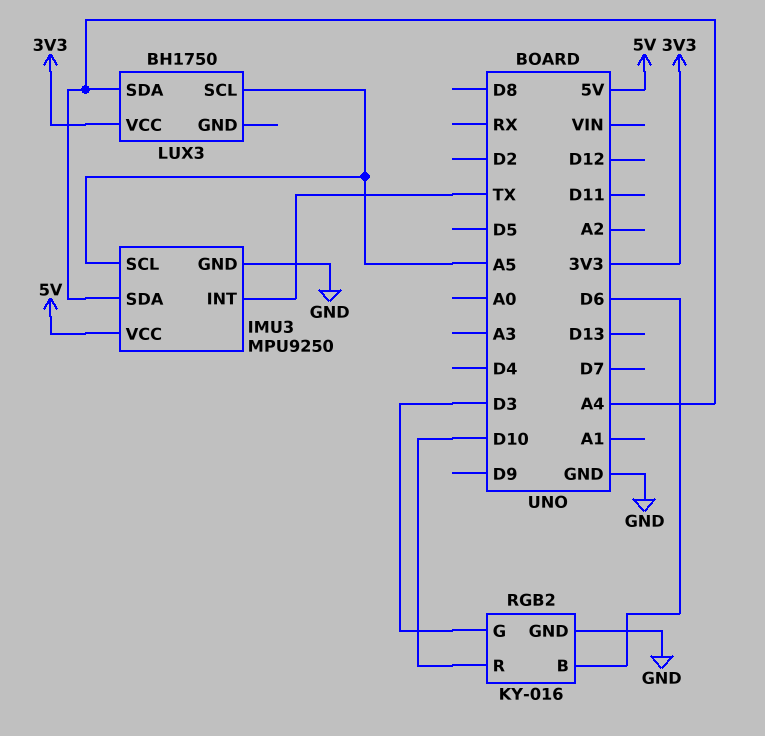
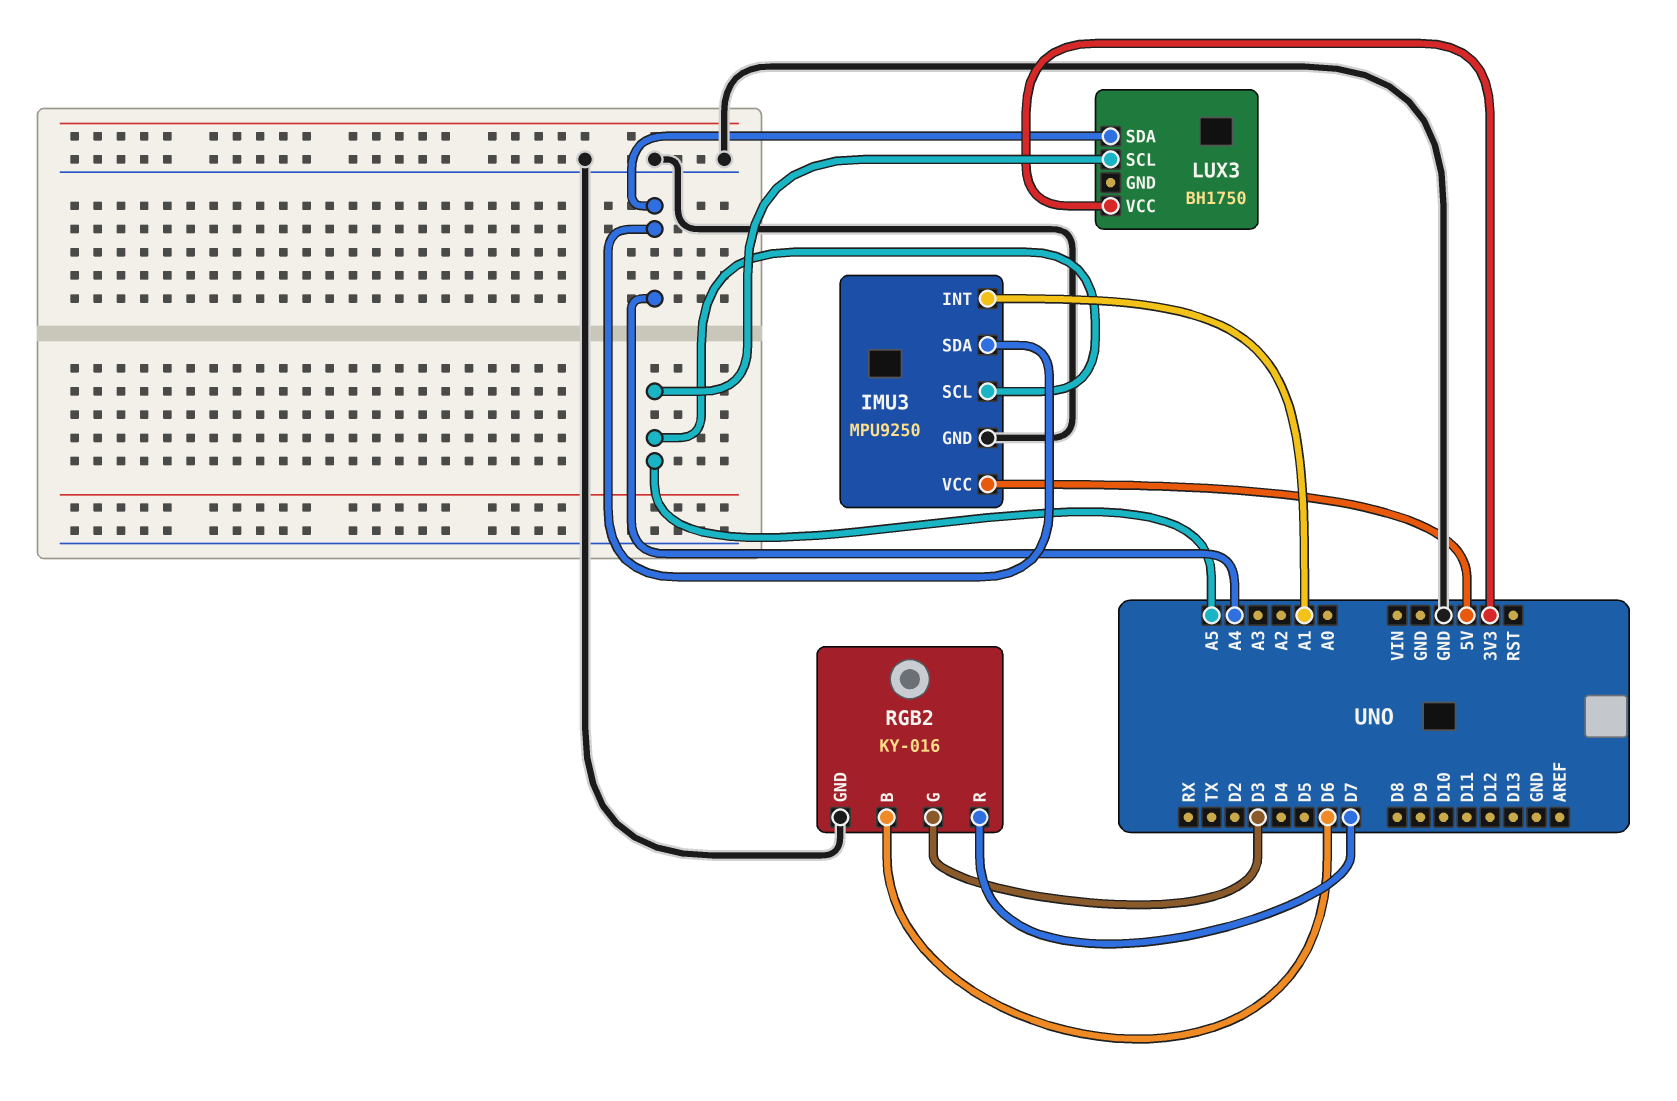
IMU3 pin INT: TX -> A1
RGB2 pin R: D10 -> D7

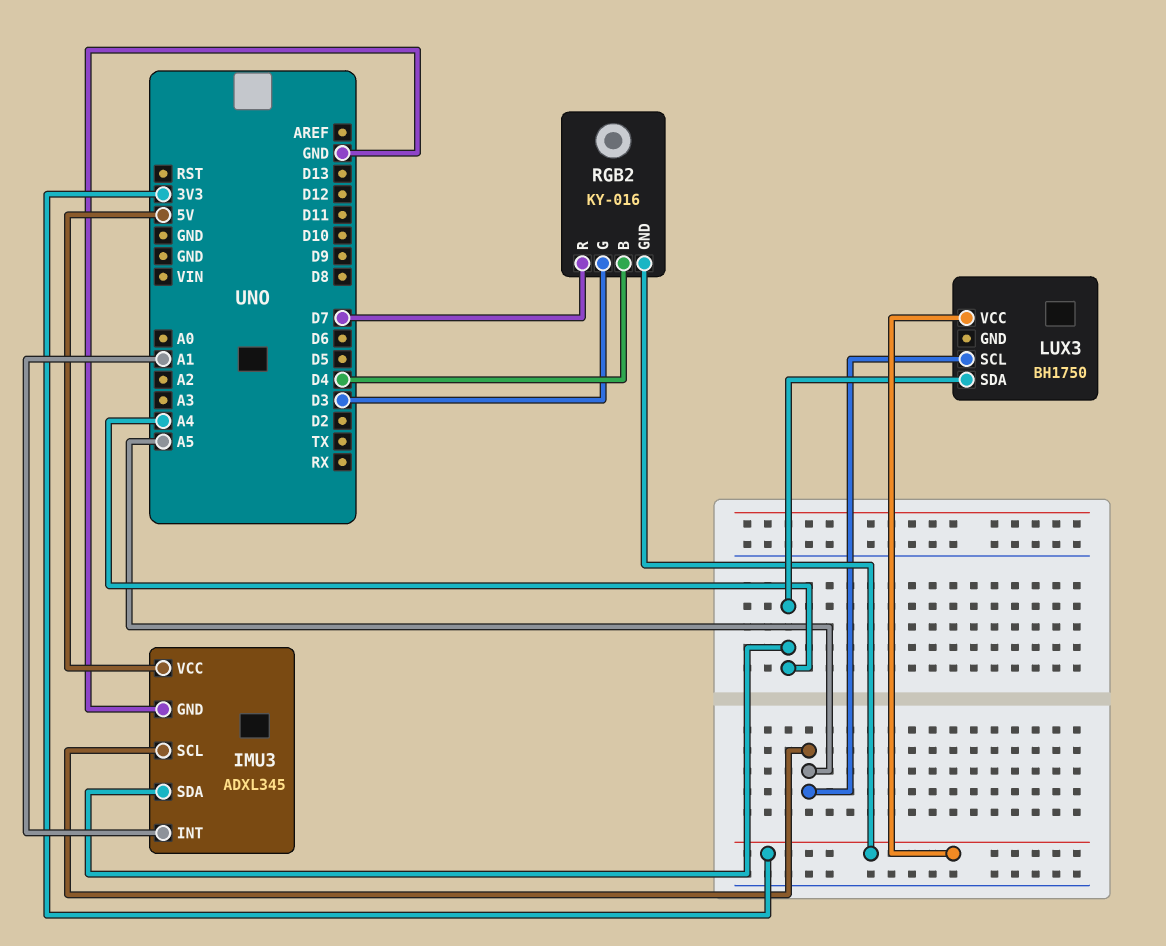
IMU3: MPU9250 -> ADXL345
RGB2 pin B: D6 -> D4
RGB2 pin GND: GND -> 3V3

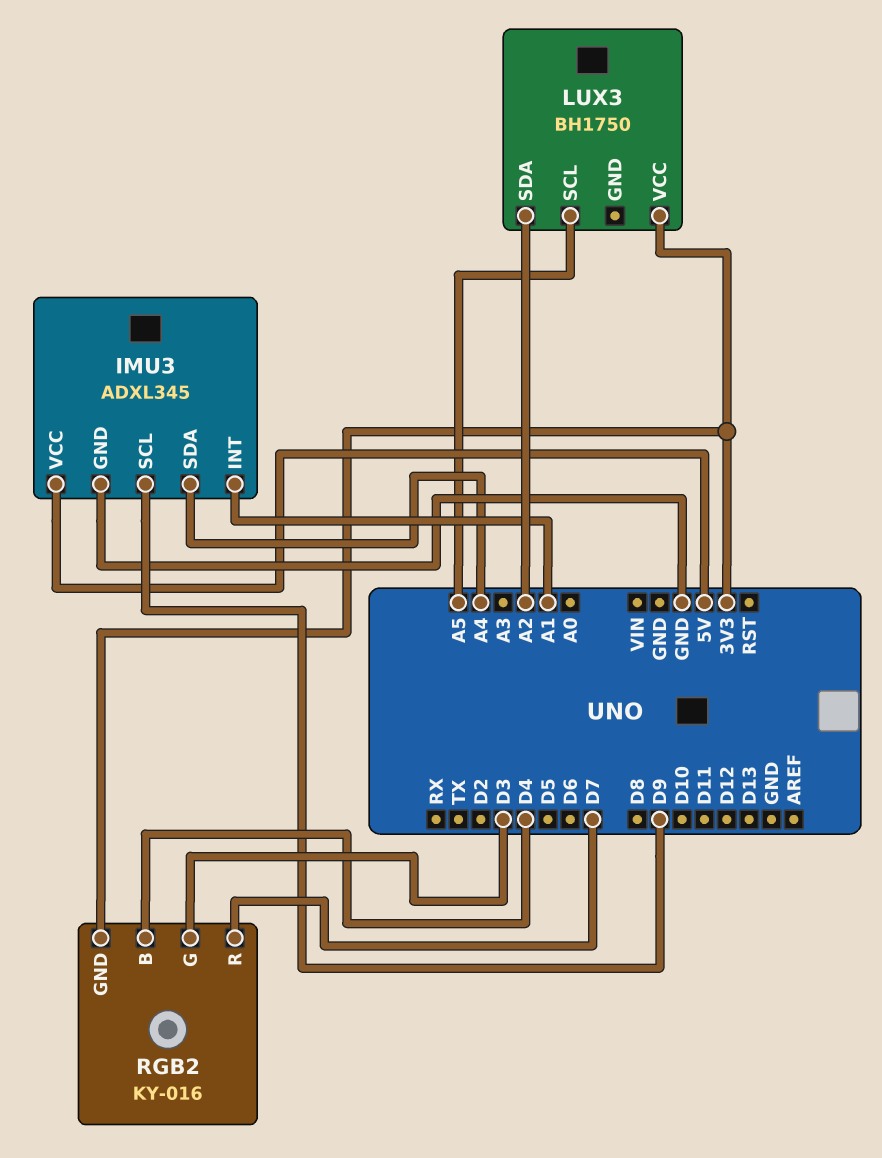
IMU3 pin SCL: A5 -> D9
LUX3 pin SDA: A4 -> A2

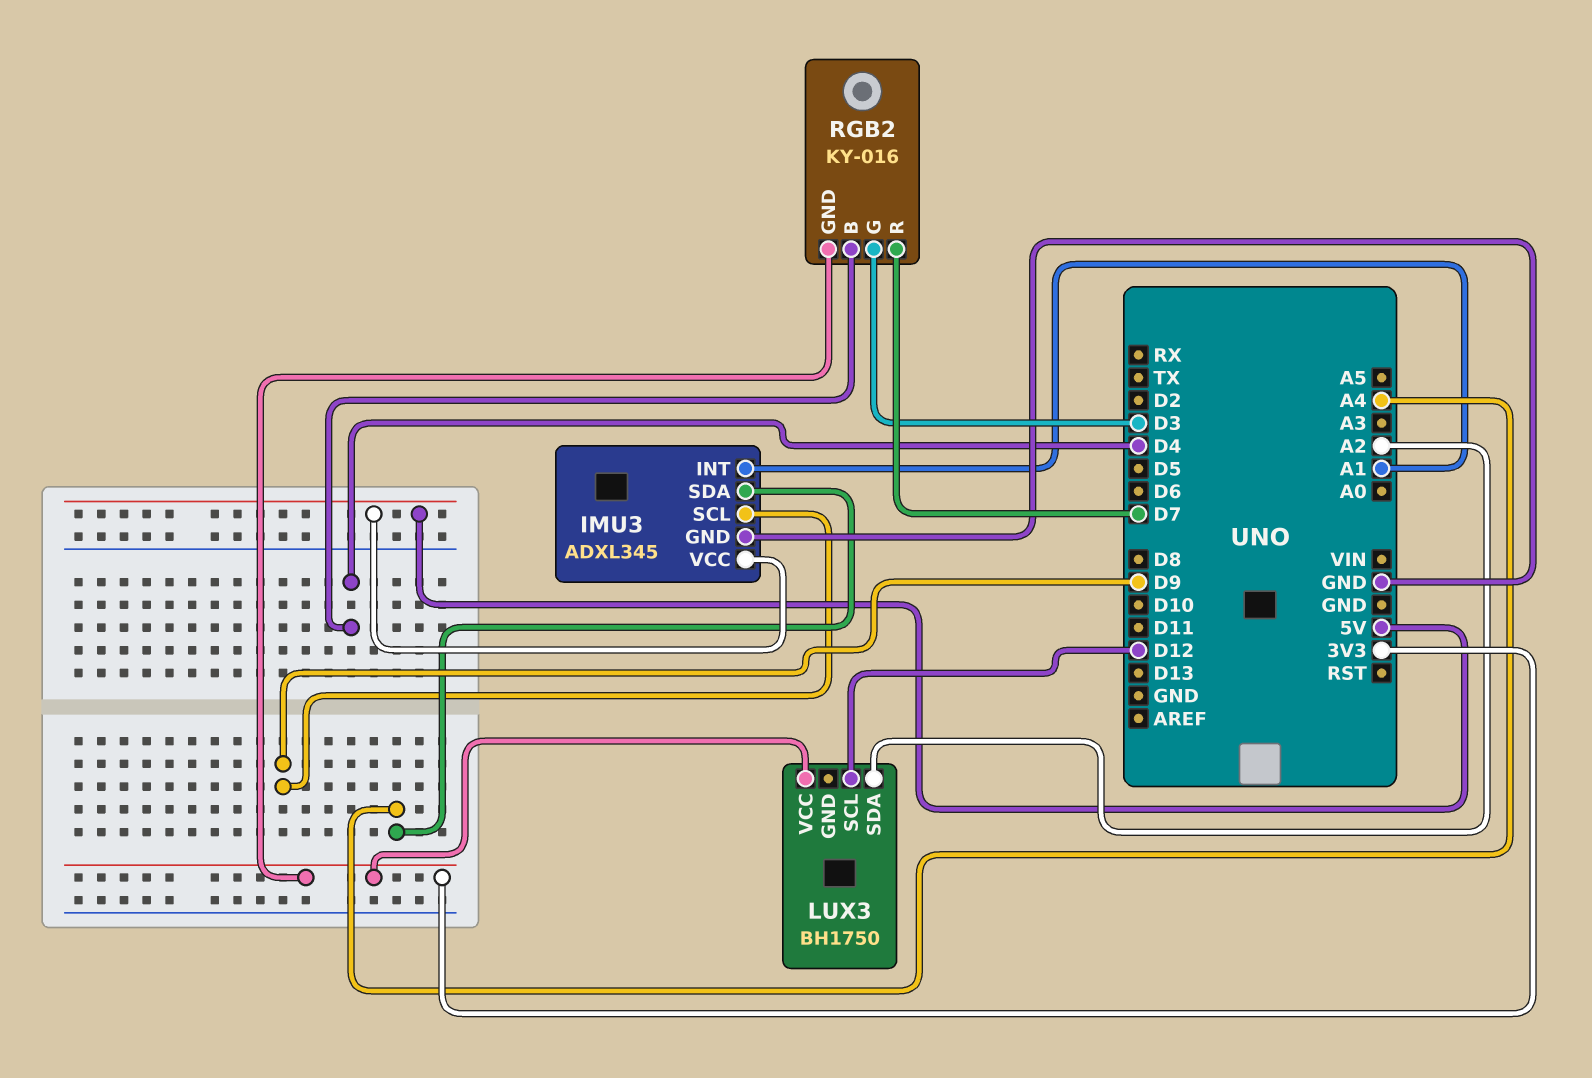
LUX3 pin SCL: A5 -> D12

